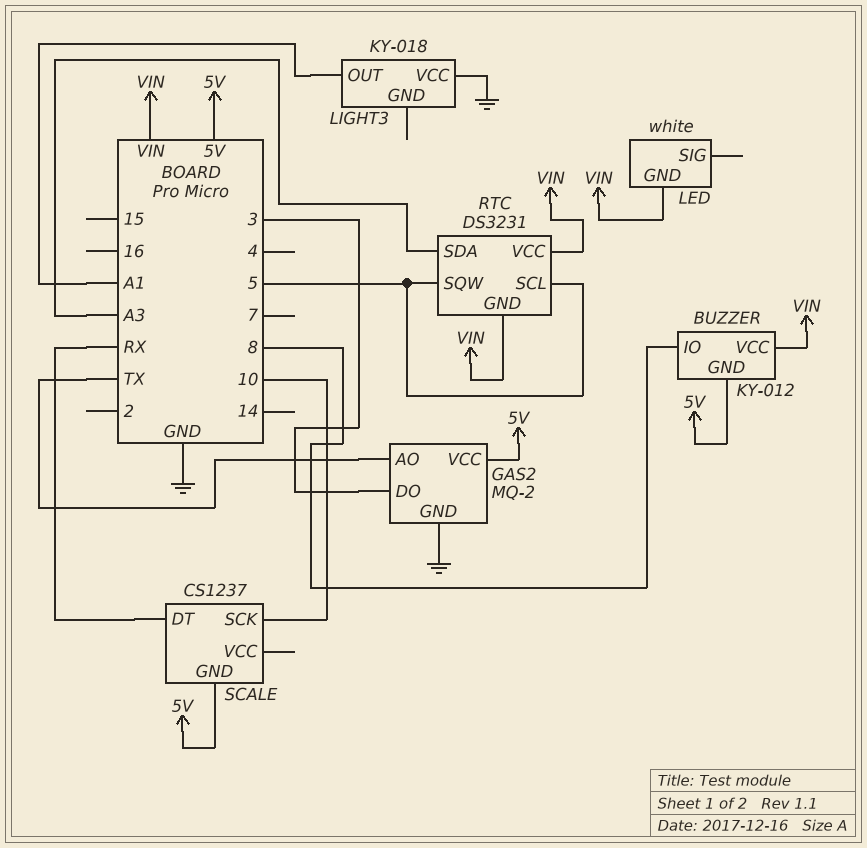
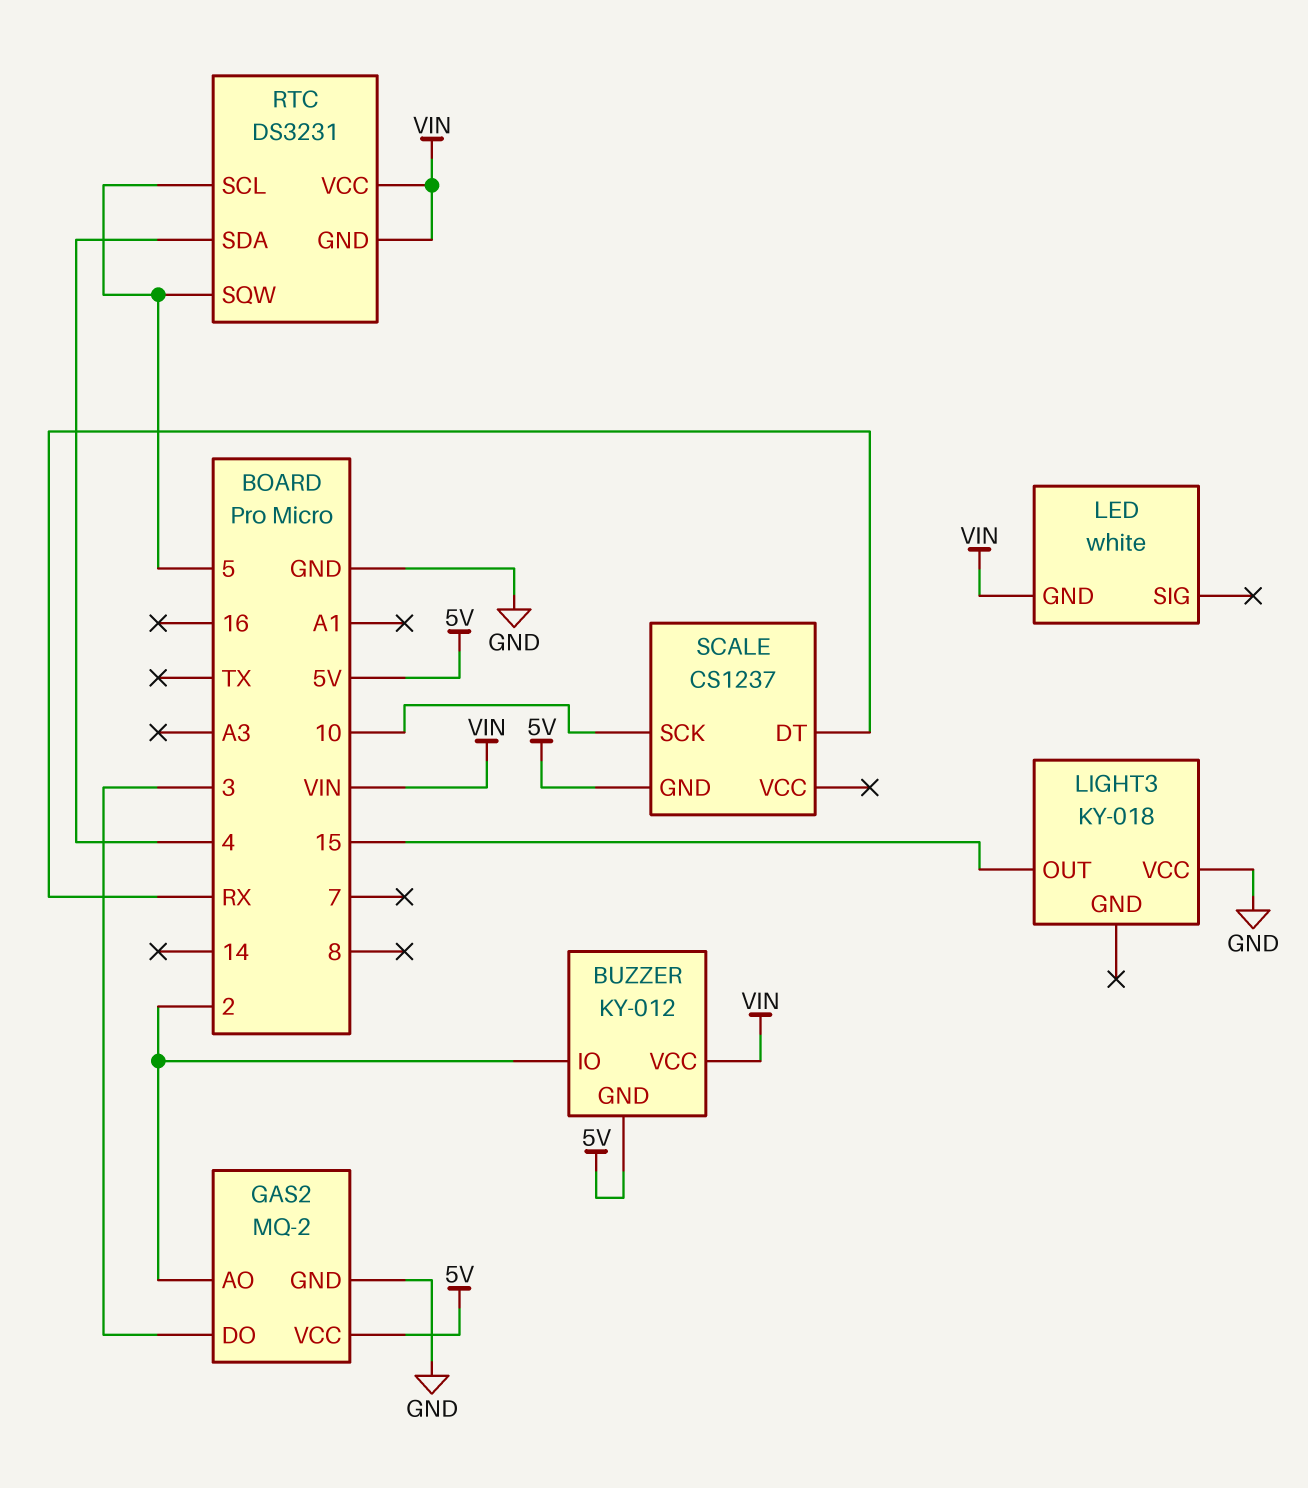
BUZZER pin IO: 8 -> 2
GAS2 pin AO: TX -> 2
LIGHT3 pin OUT: A1 -> 15
RTC pin SDA: A3 -> 4

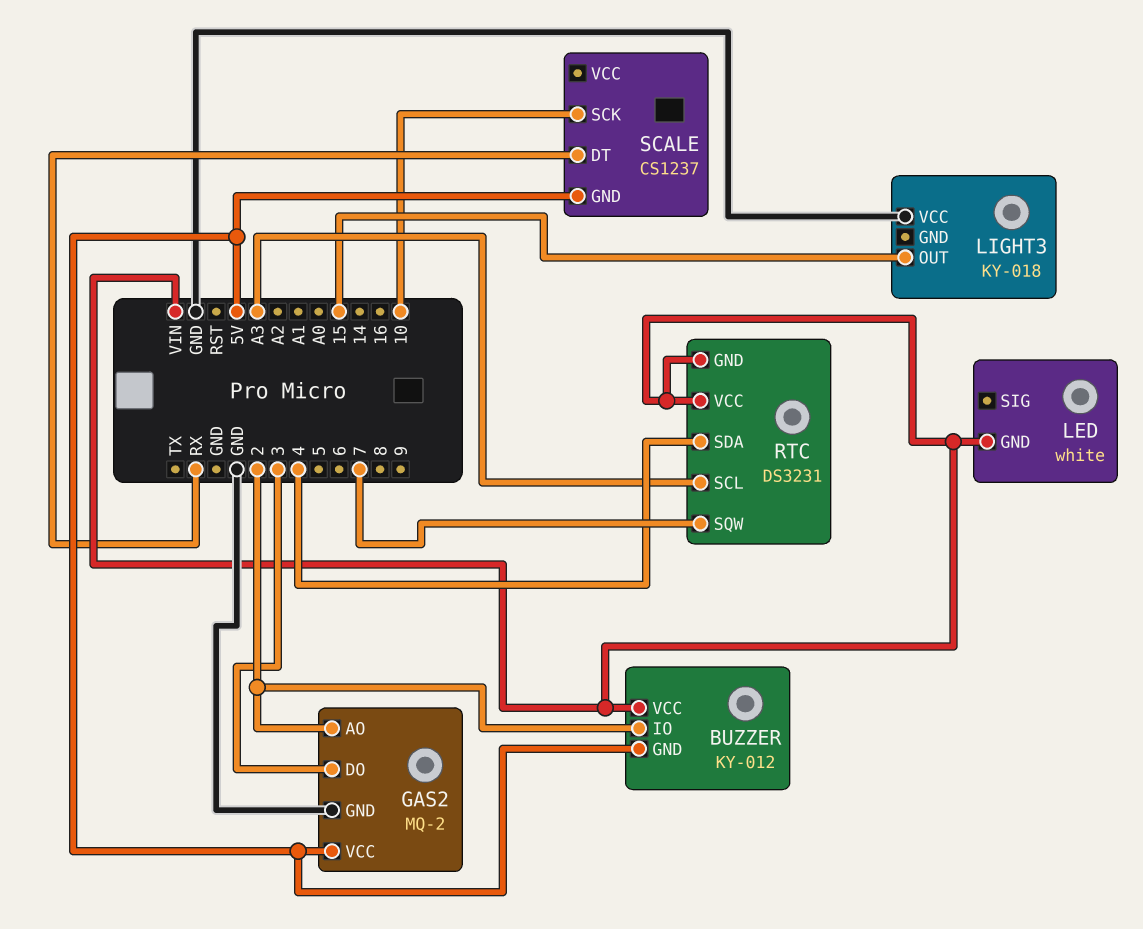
RTC pin SCL: 5 -> A3
RTC pin SQW: 5 -> 7

